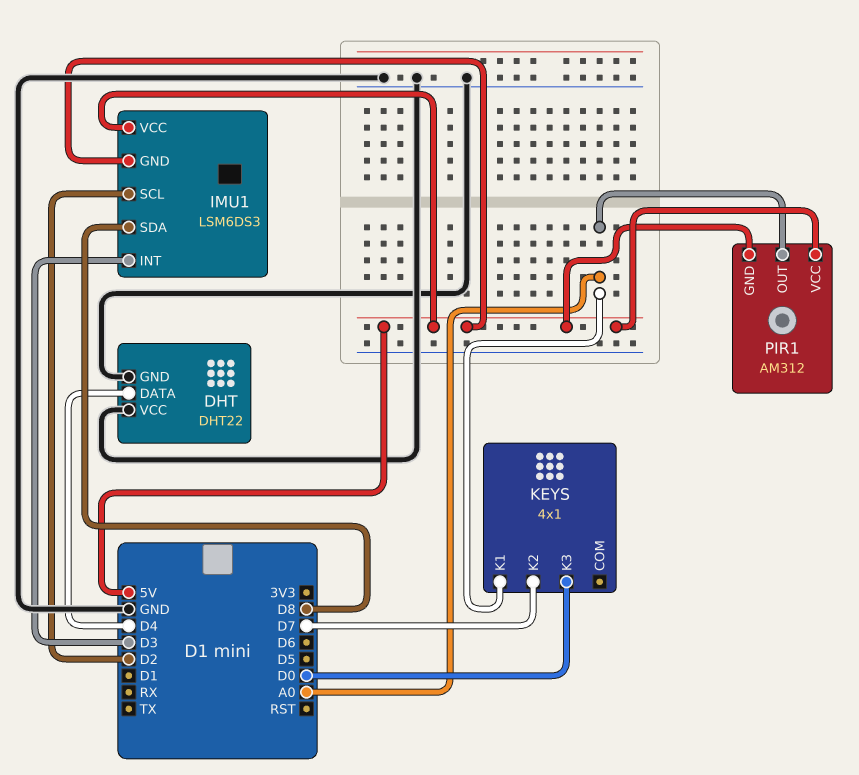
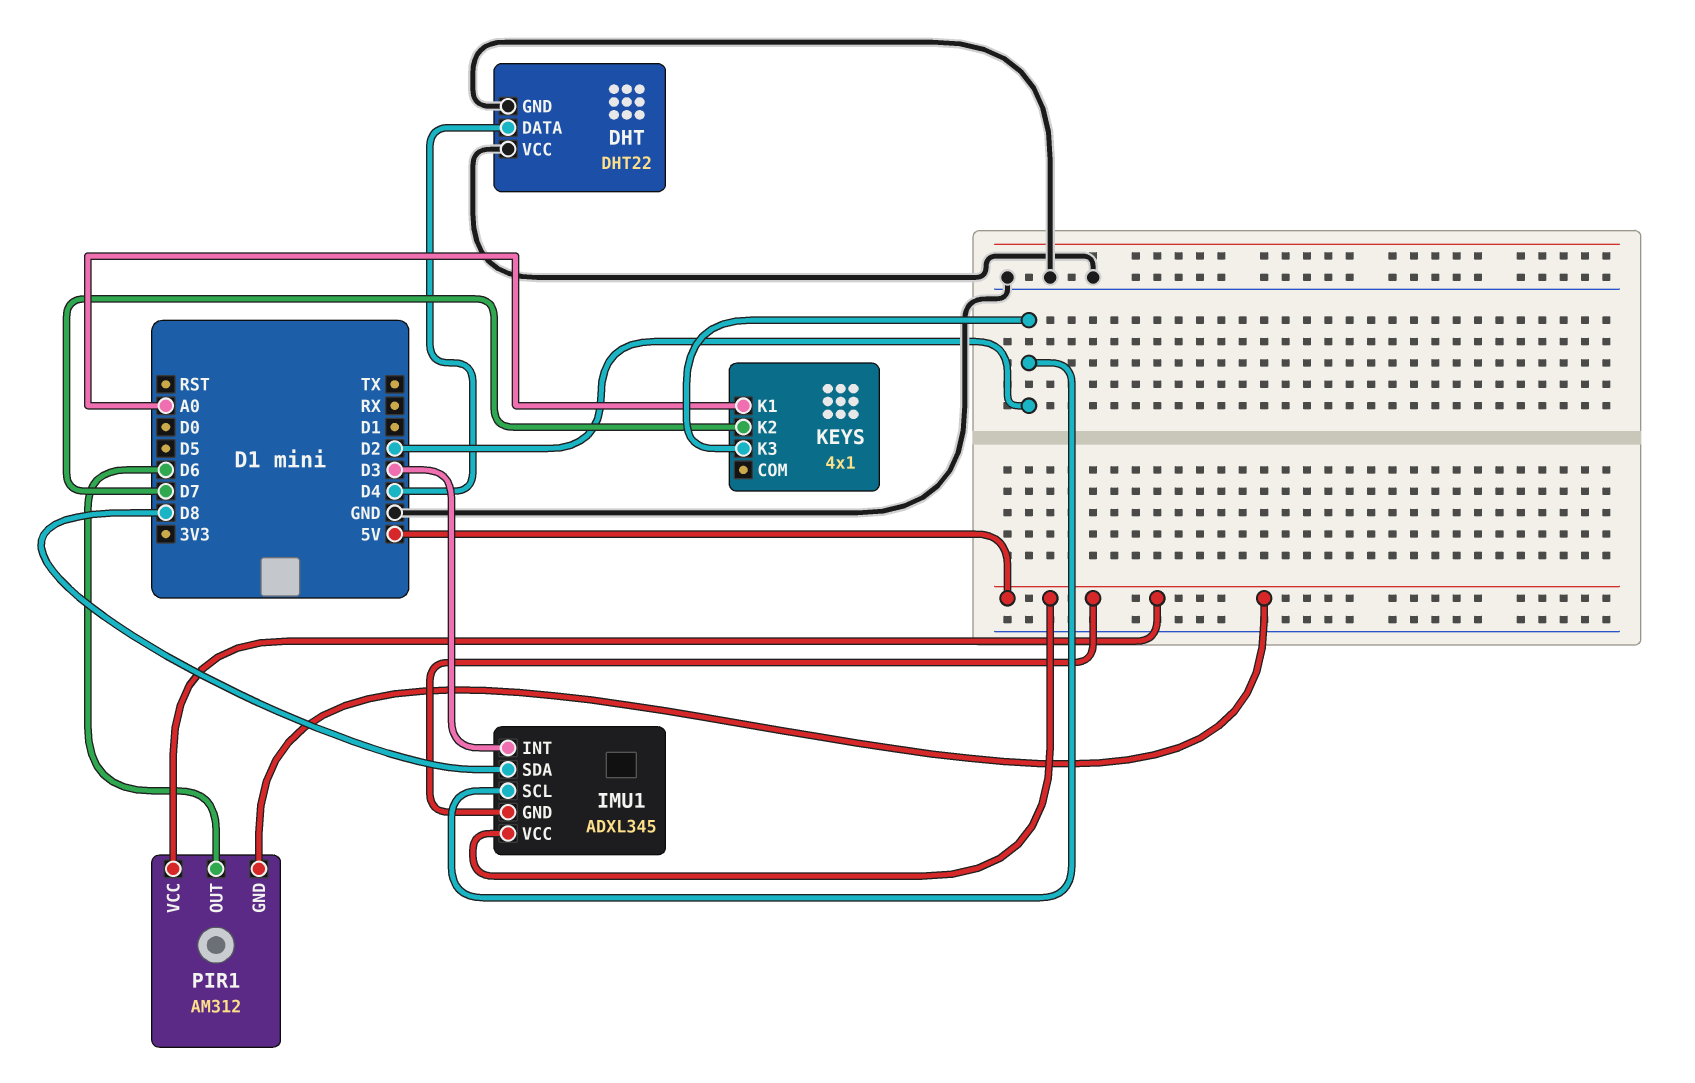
IMU1: LSM6DS3 -> ADXL345
KEYS pin K3: D0 -> D2
PIR1 pin OUT: A0 -> D6

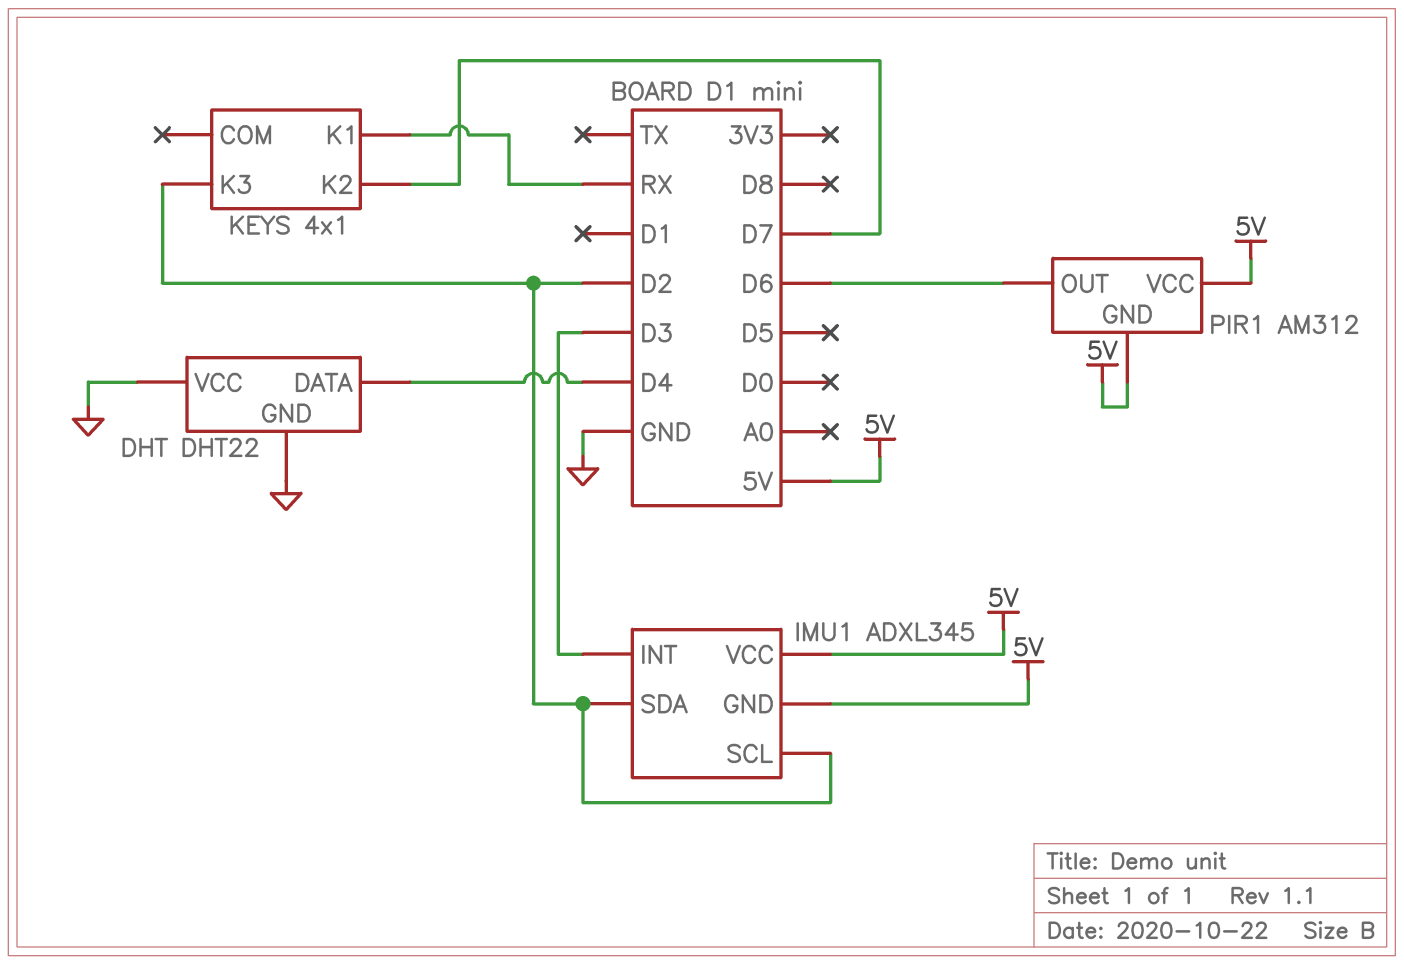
IMU1 pin SDA: D8 -> D2
KEYS pin K1: A0 -> RX

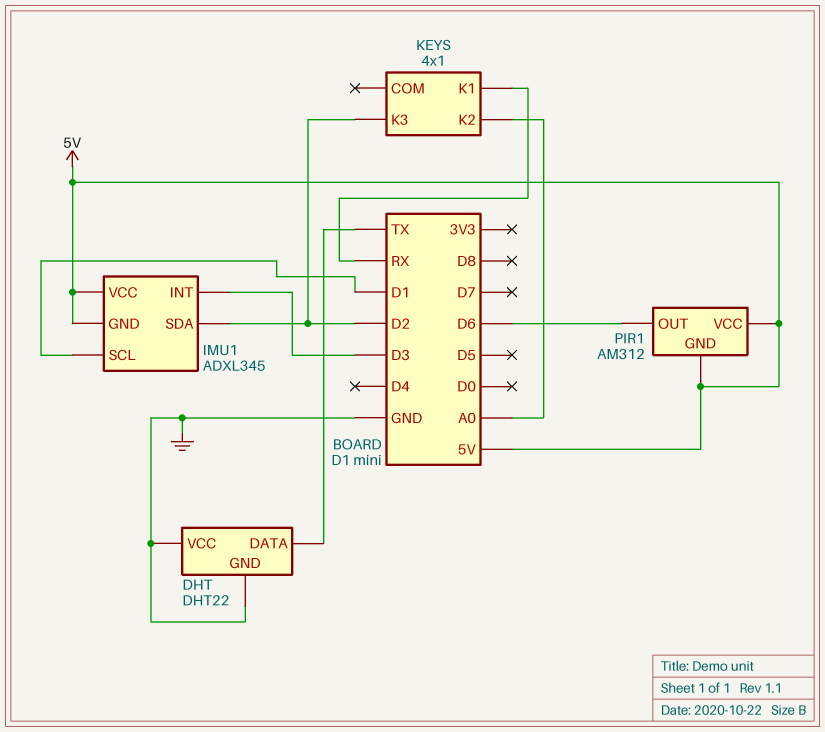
DHT pin DATA: D4 -> TX
IMU1 pin SCL: D2 -> D1
KEYS pin K2: D7 -> A0

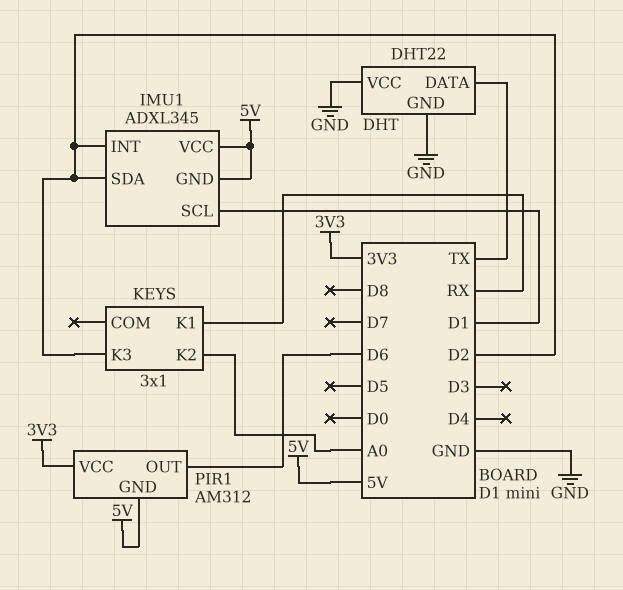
IMU1 pin INT: D3 -> D2
KEYS: 4x1 -> 3x1
PIR1 pin VCC: 5V -> 3V3

